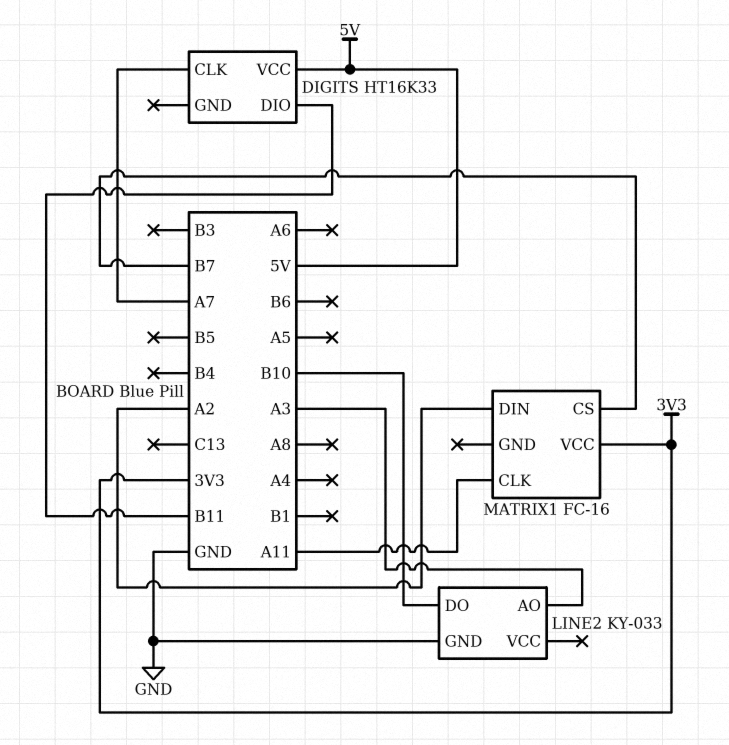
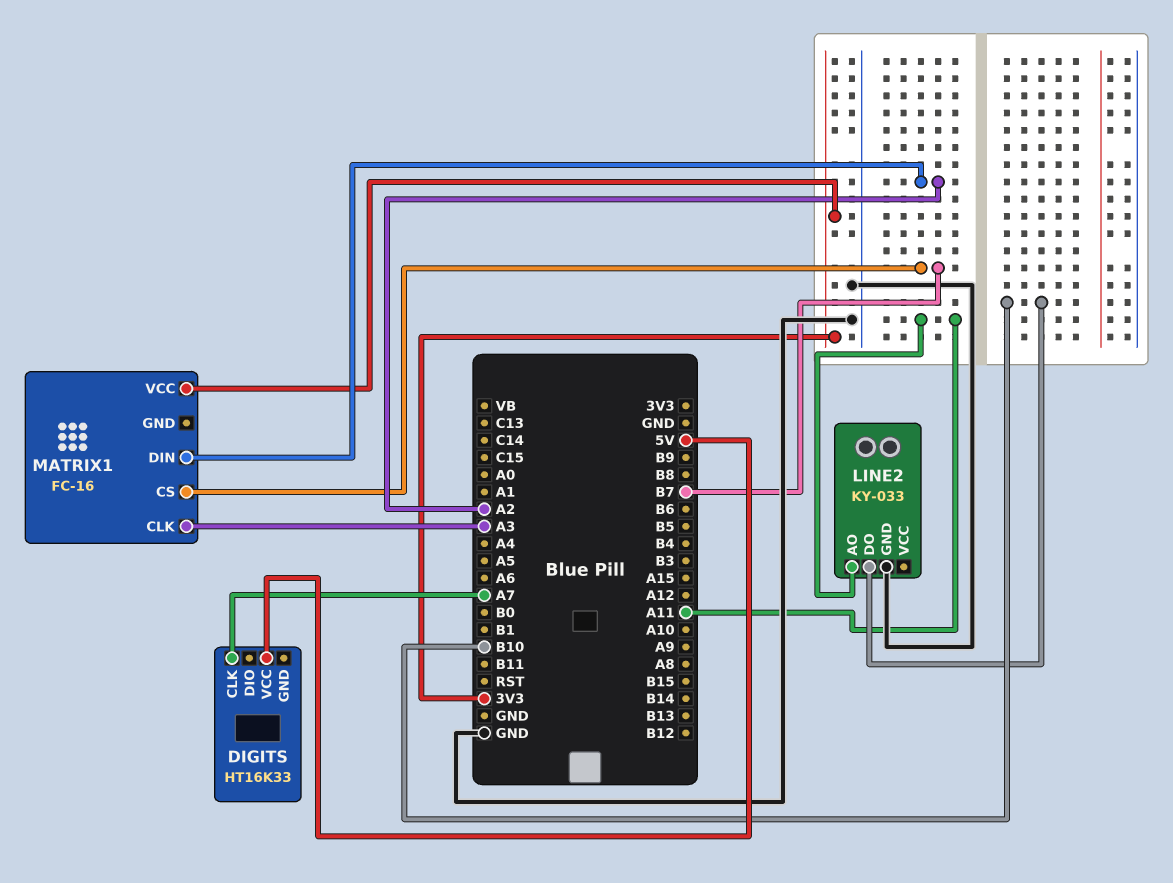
DIGITS pin DIO: B11 -> none
LINE2 pin AO: A3 -> A11
MATRIX1 pin CLK: A11 -> A3

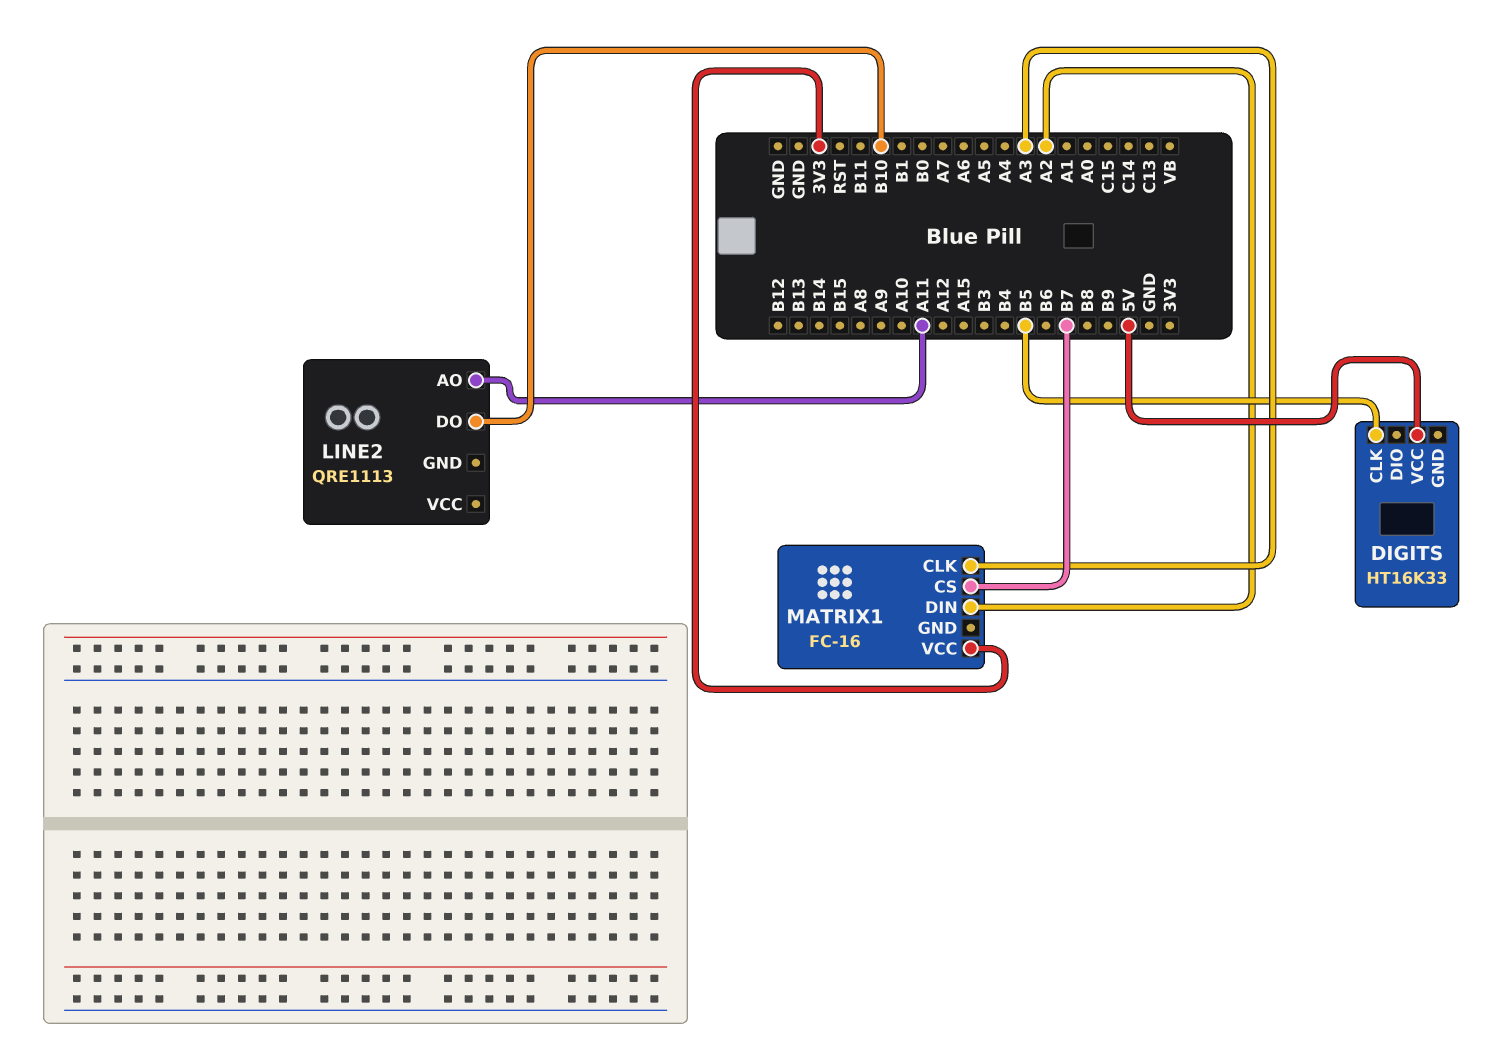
DIGITS pin CLK: A7 -> B5
LINE2: KY-033 -> QRE1113
LINE2 pin GND: GND -> none

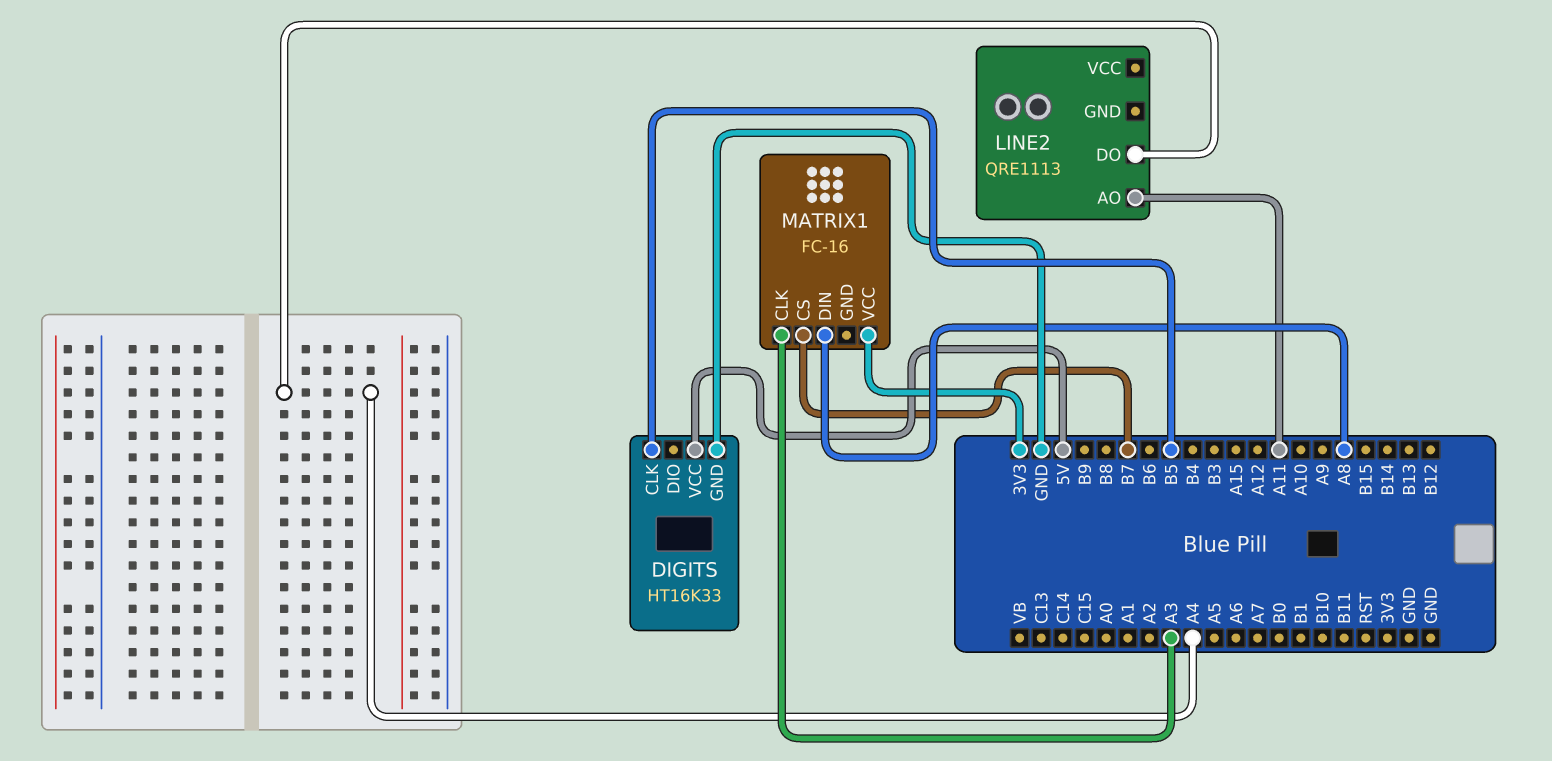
DIGITS pin GND: none -> GND
LINE2 pin DO: B10 -> A4
MATRIX1 pin DIN: A2 -> A8

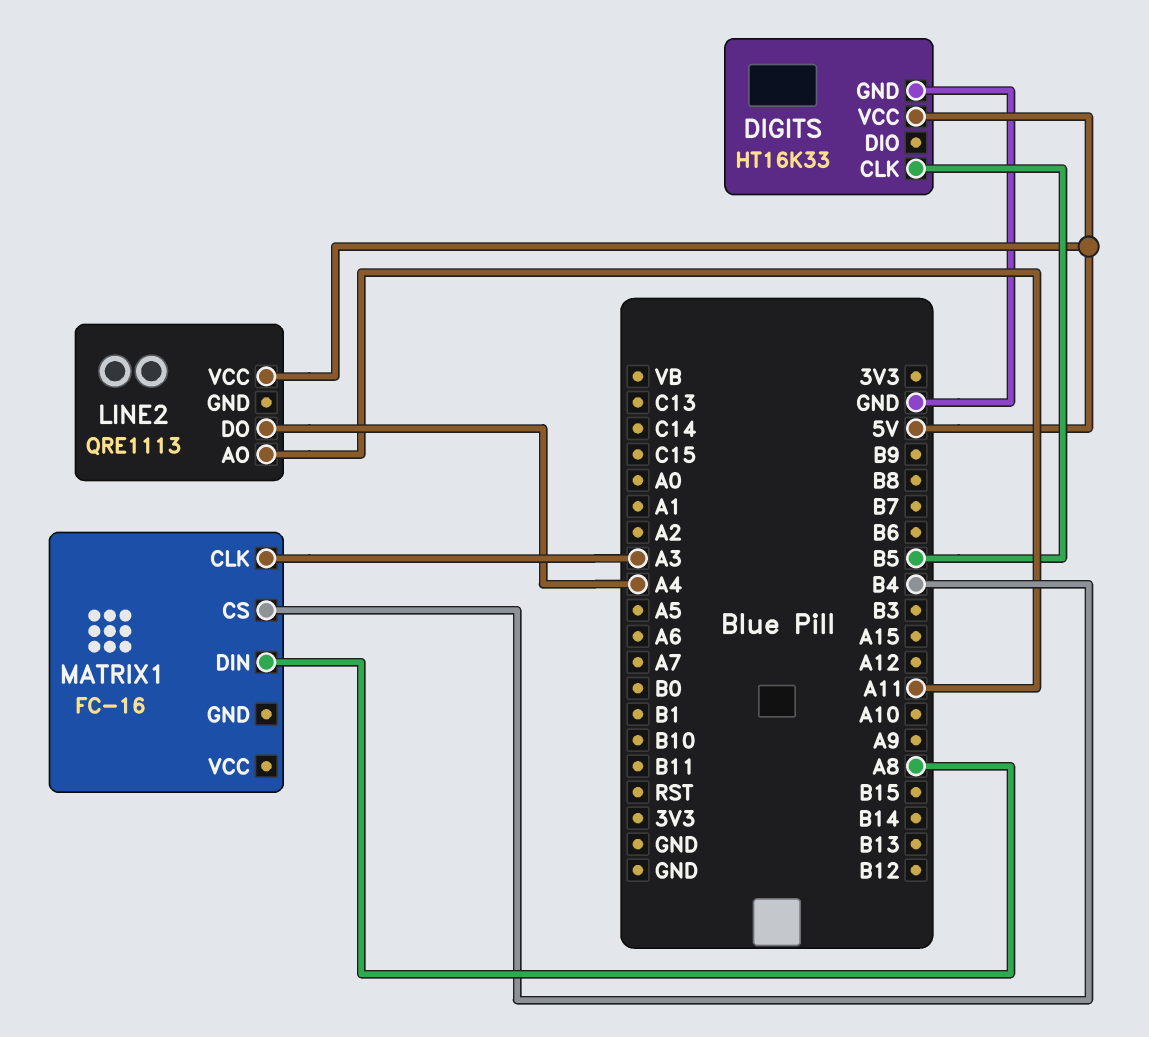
LINE2 pin VCC: none -> 5V
MATRIX1 pin CS: B7 -> B4
MATRIX1 pin VCC: 3V3 -> none

